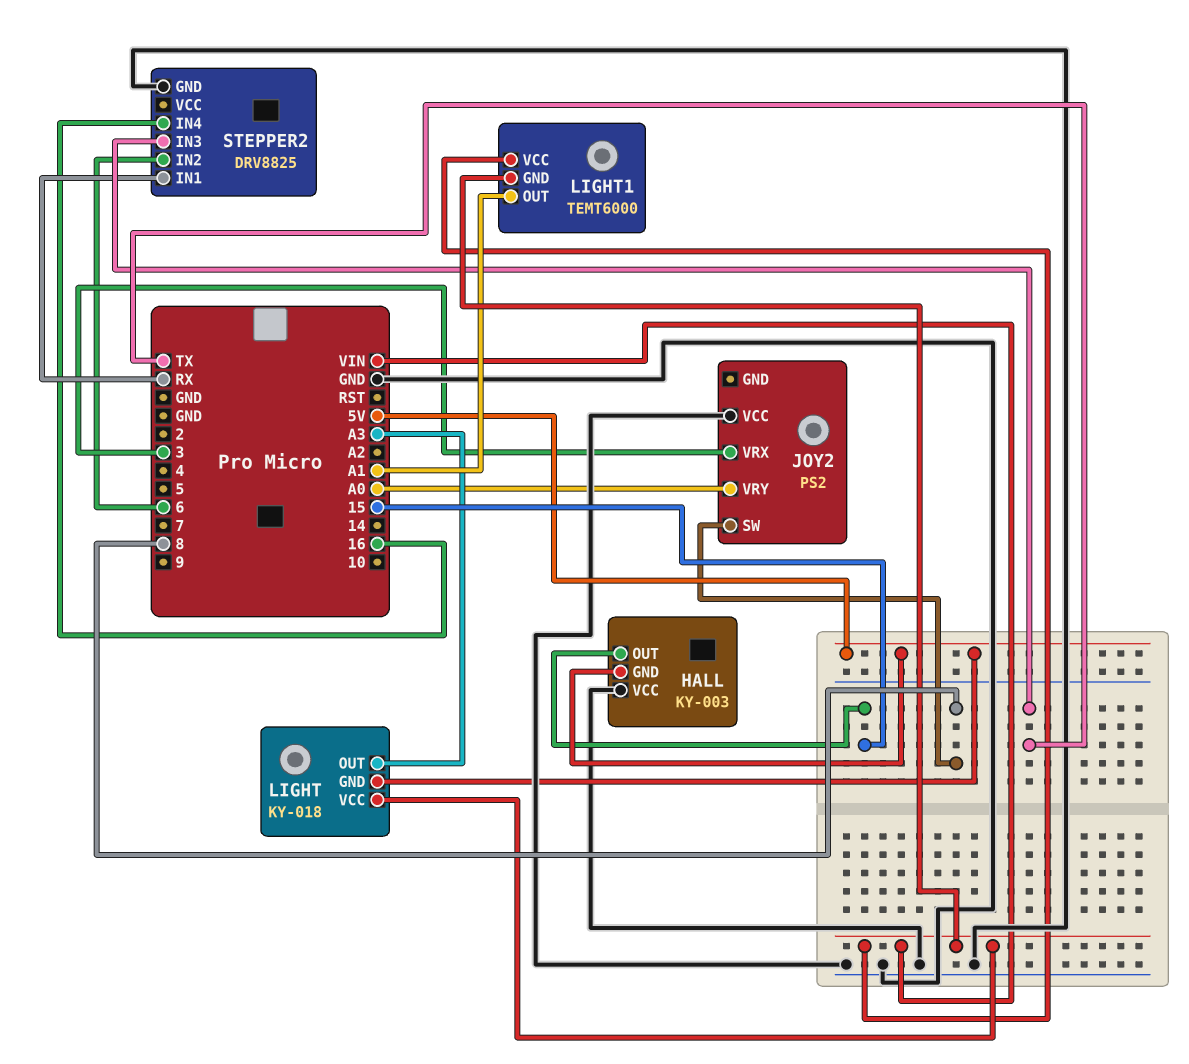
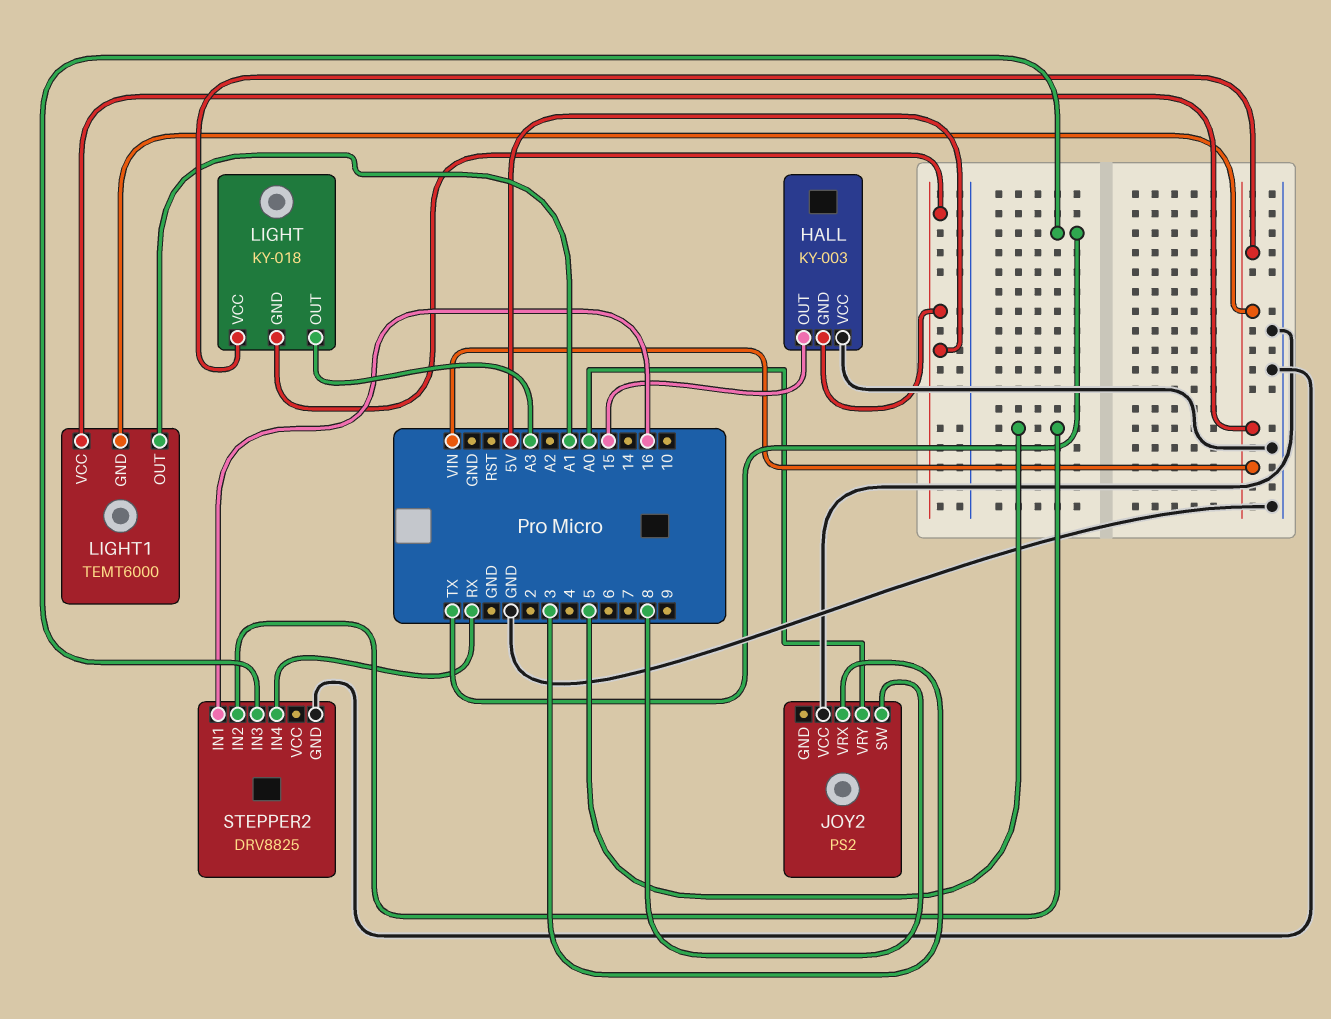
STEPPER2 pin IN1: RX -> 16
STEPPER2 pin IN2: 6 -> 5
STEPPER2 pin IN4: 16 -> RX

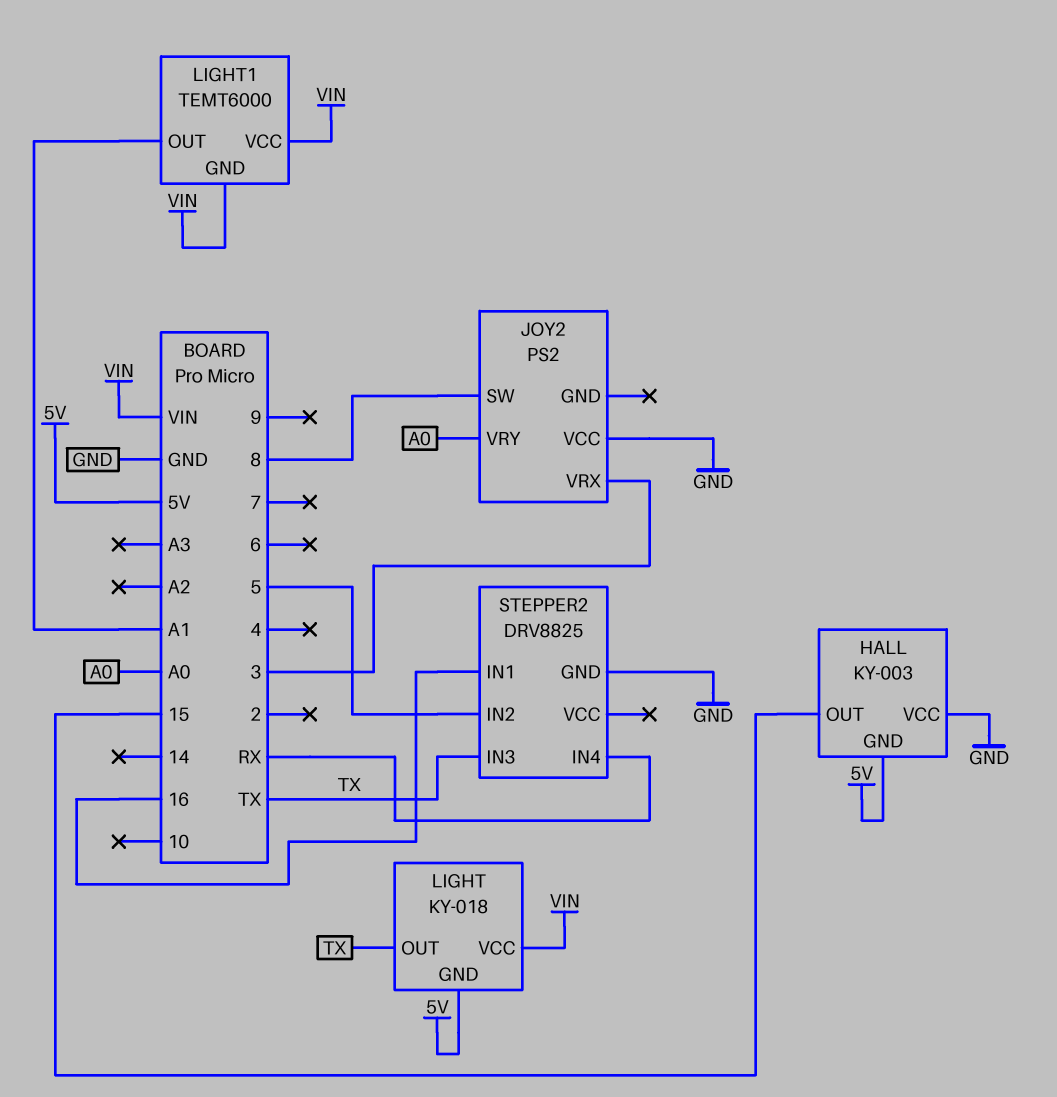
LIGHT pin OUT: A3 -> TX

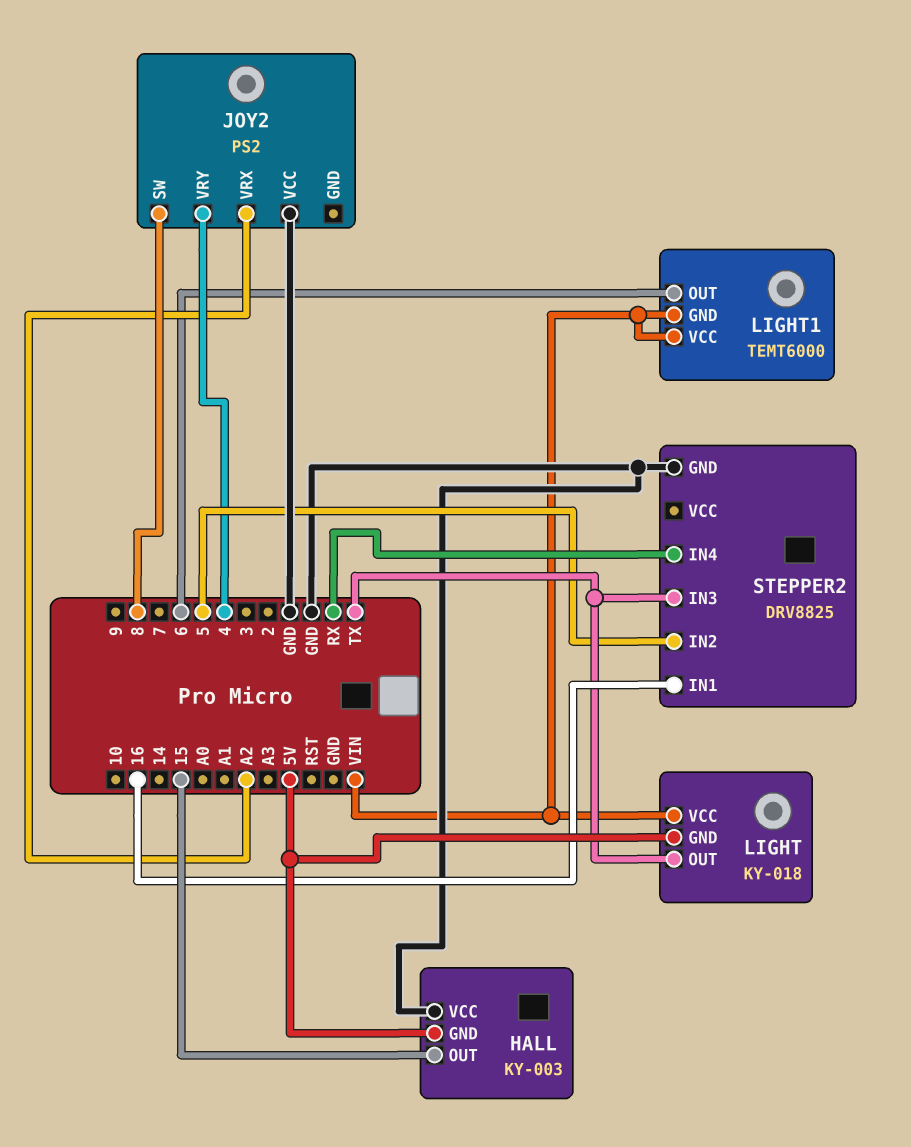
JOY2 pin VRX: 3 -> A2
JOY2 pin VRY: A0 -> 4
LIGHT1 pin OUT: A1 -> 6

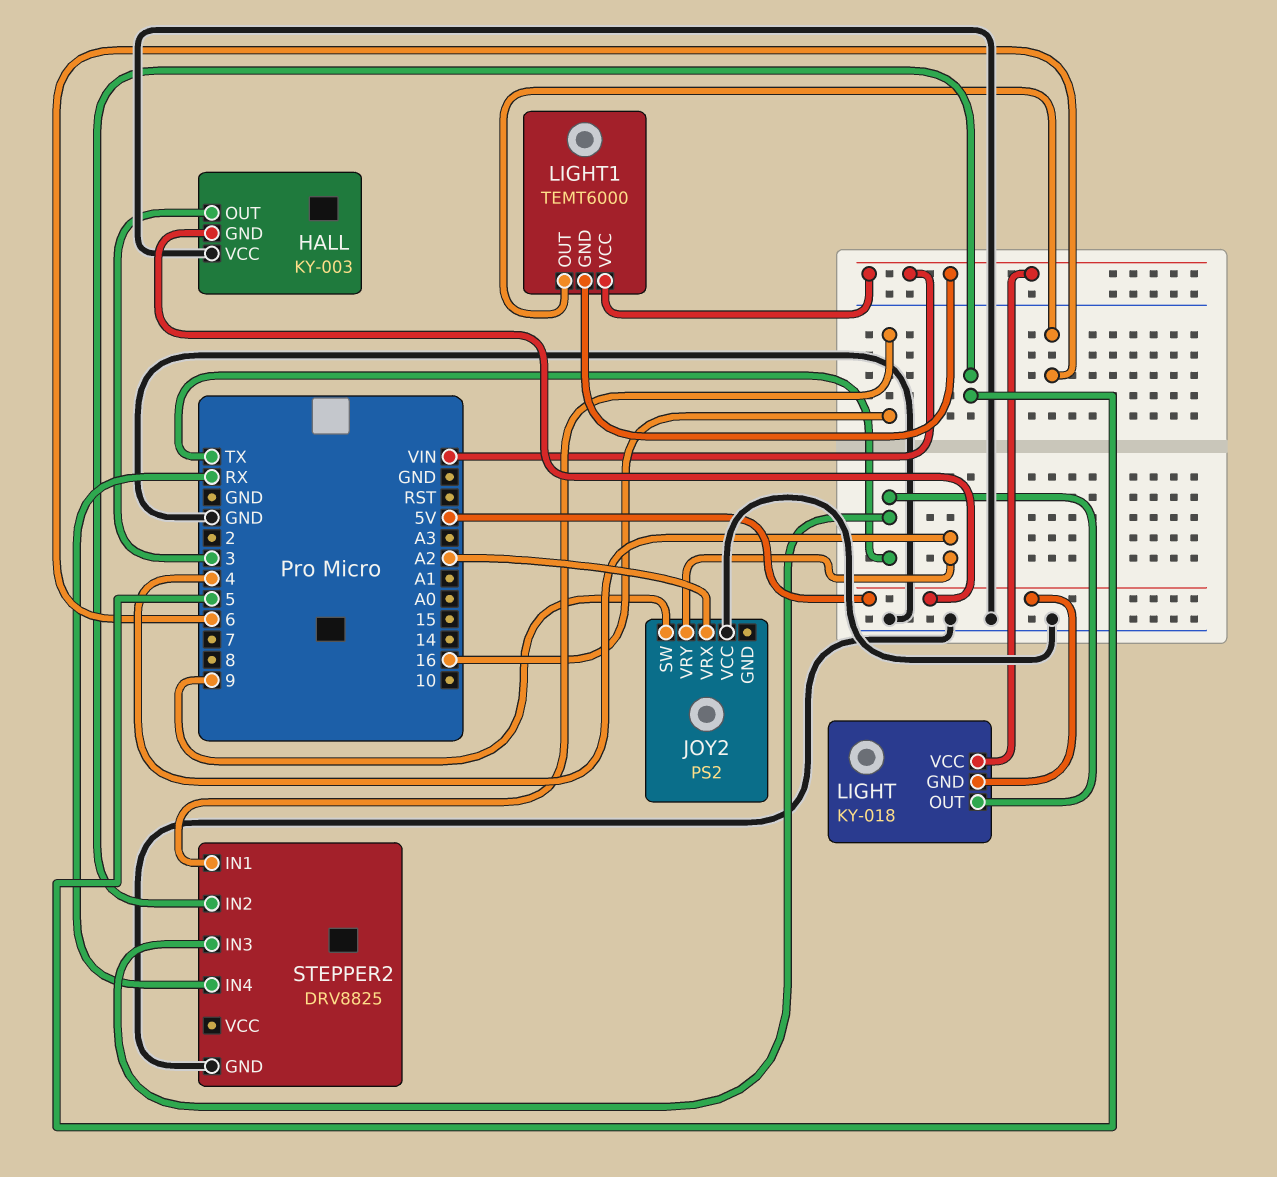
HALL pin OUT: 15 -> 3
JOY2 pin SW: 8 -> 9

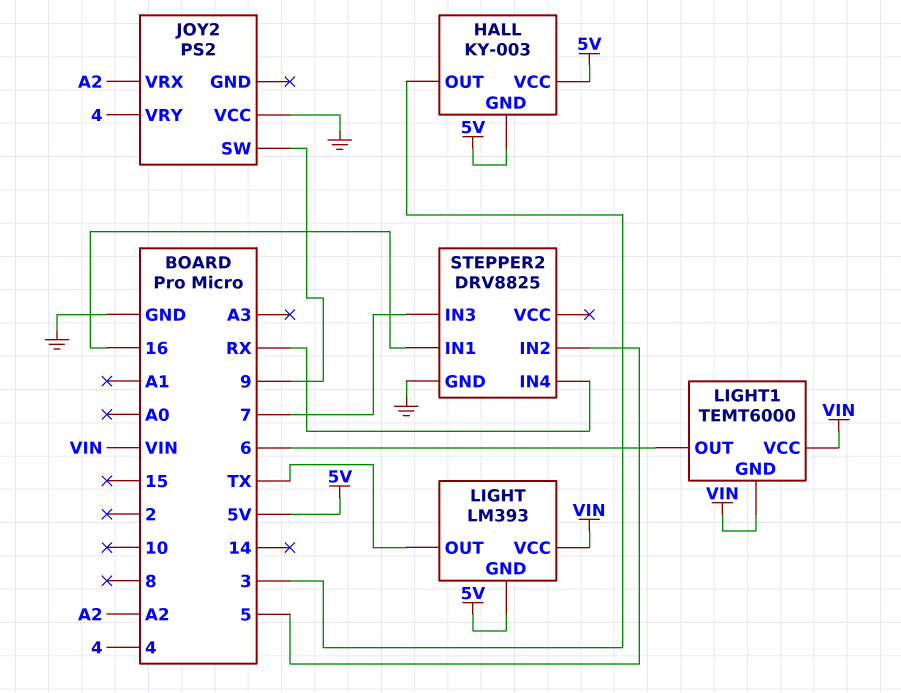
HALL pin VCC: GND -> 5V
LIGHT: KY-018 -> LM393
STEPPER2 pin IN3: TX -> 7

